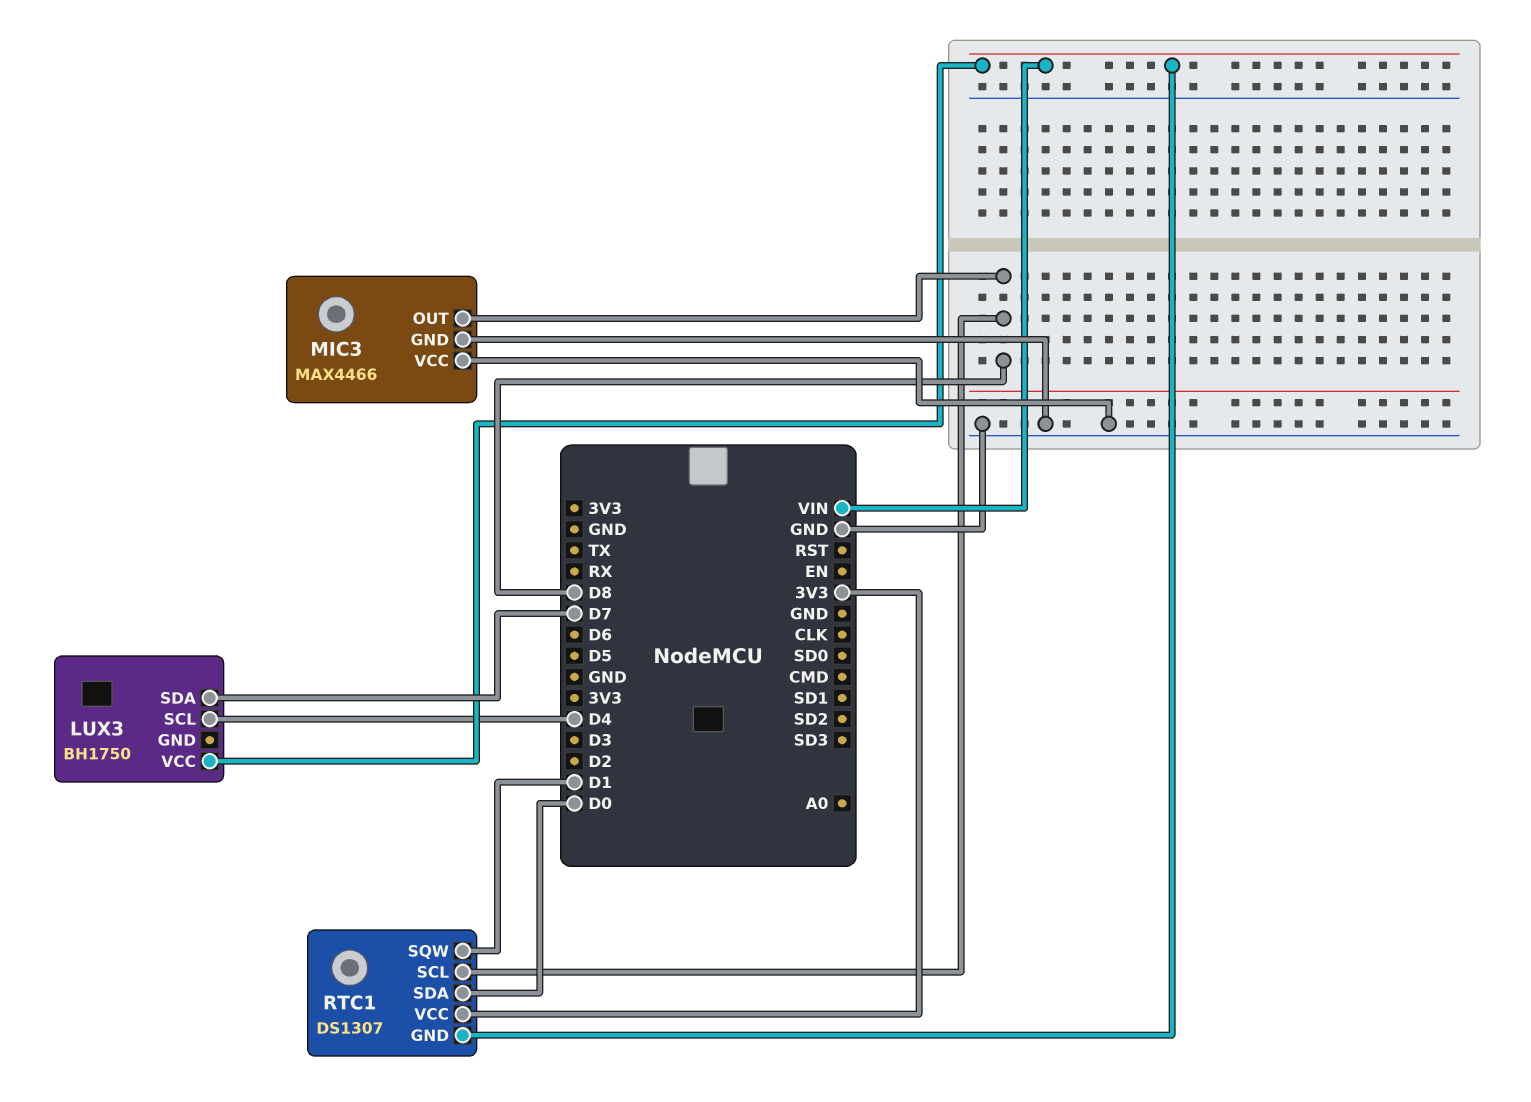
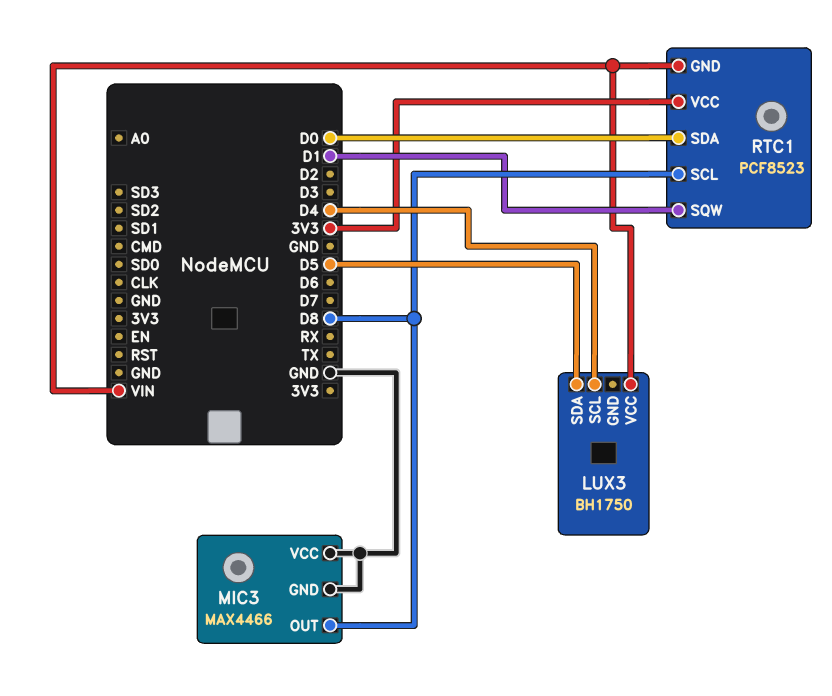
LUX3 pin SDA: D7 -> D5
RTC1: DS1307 -> PCF8523

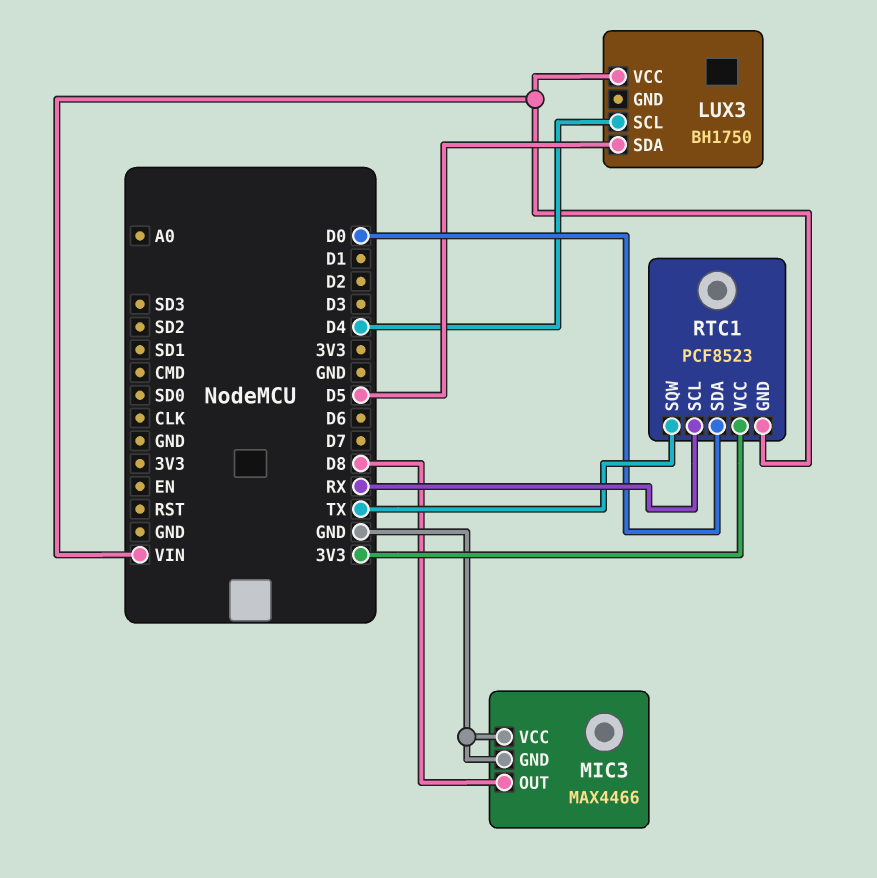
RTC1 pin SCL: D8 -> RX
RTC1 pin SQW: D1 -> TX

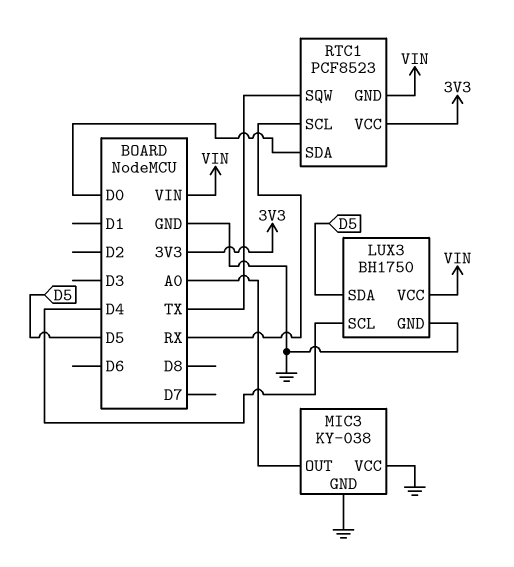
LUX3 pin GND: none -> GND
MIC3: MAX4466 -> KY-038
MIC3 pin OUT: D8 -> A0

